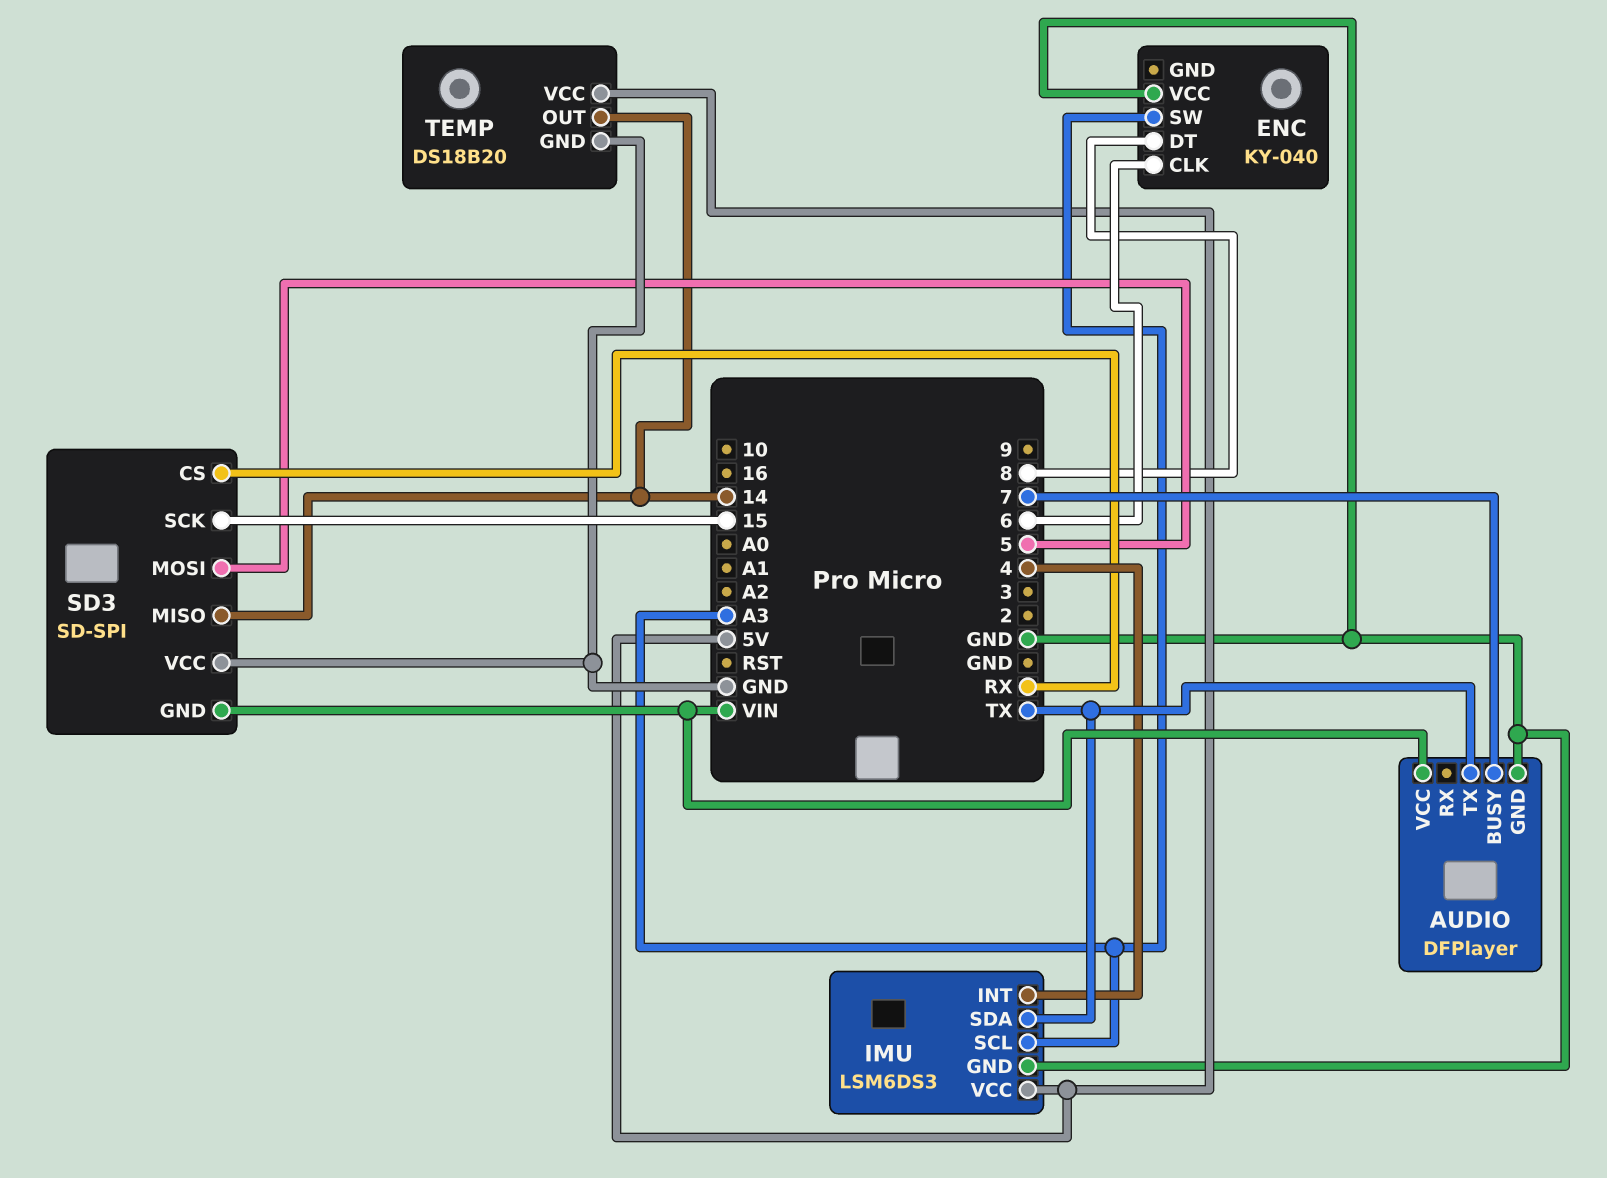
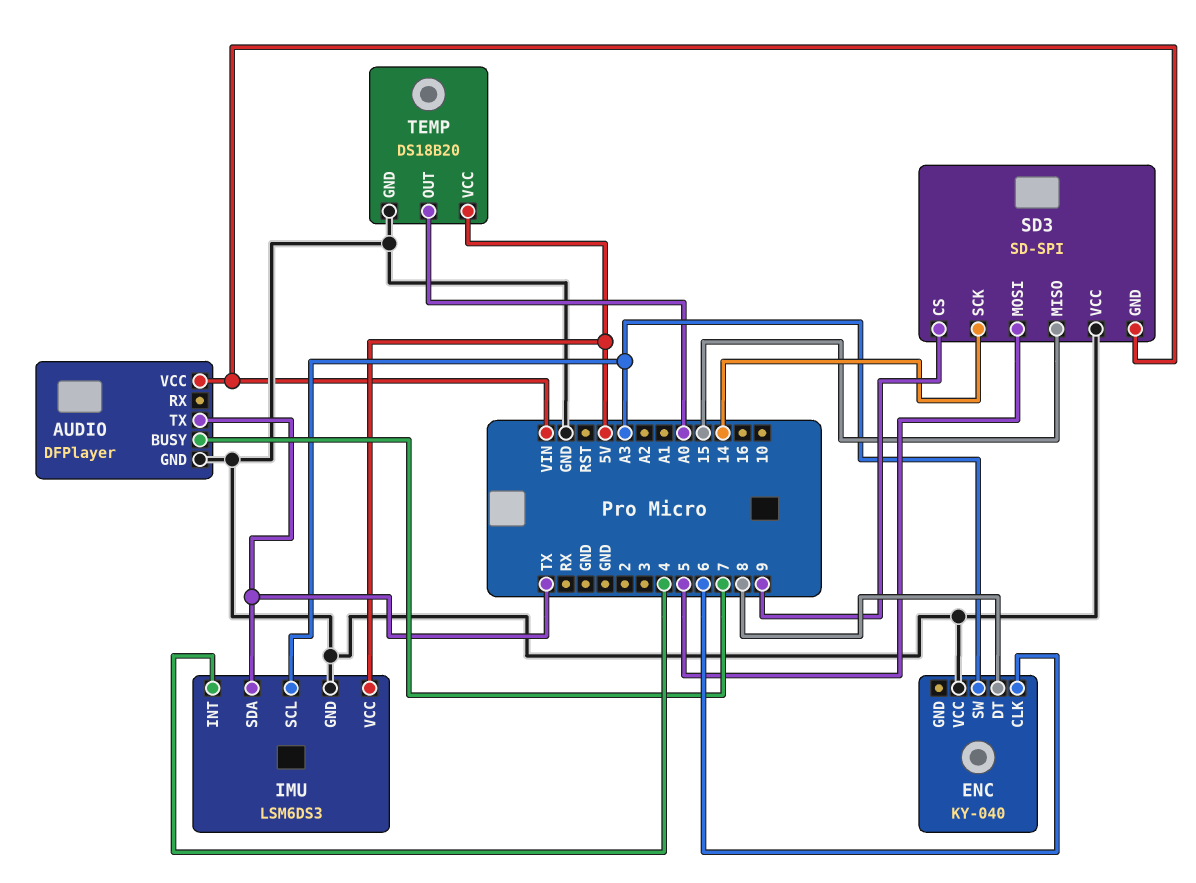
SD3 pin CS: RX -> 9
SD3 pin MISO: 14 -> 15
SD3 pin SCK: 15 -> 14
TEMP pin OUT: 14 -> A0

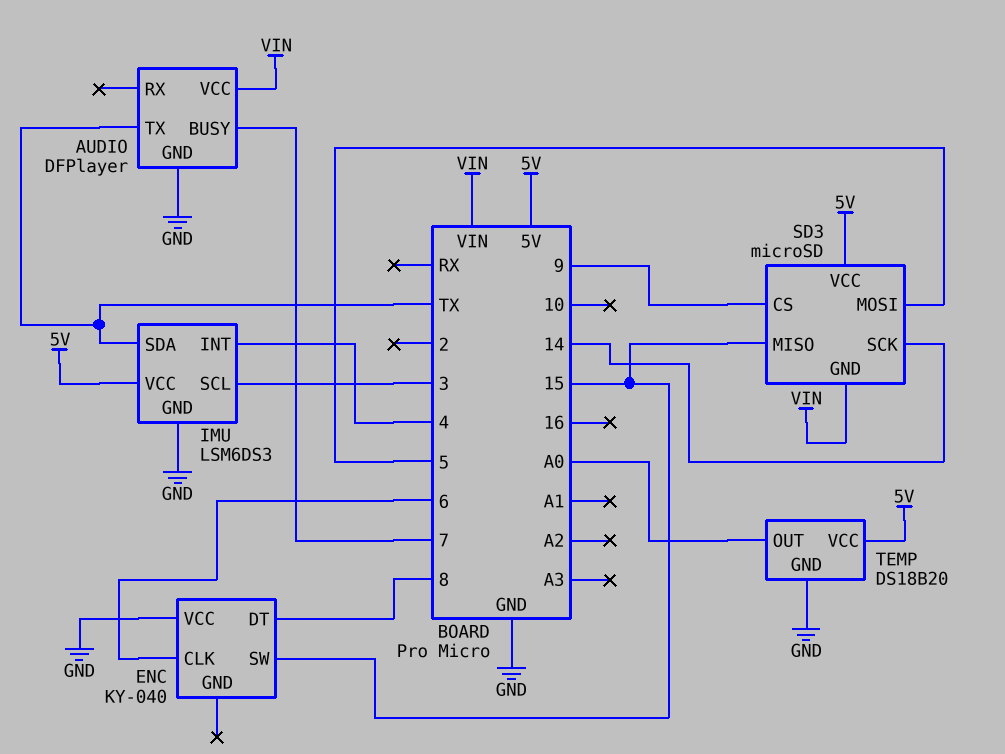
ENC pin SW: A3 -> 15
IMU pin SCL: A3 -> 3
SD3: SD-SPI -> microSD
SD3 pin VCC: GND -> 5V

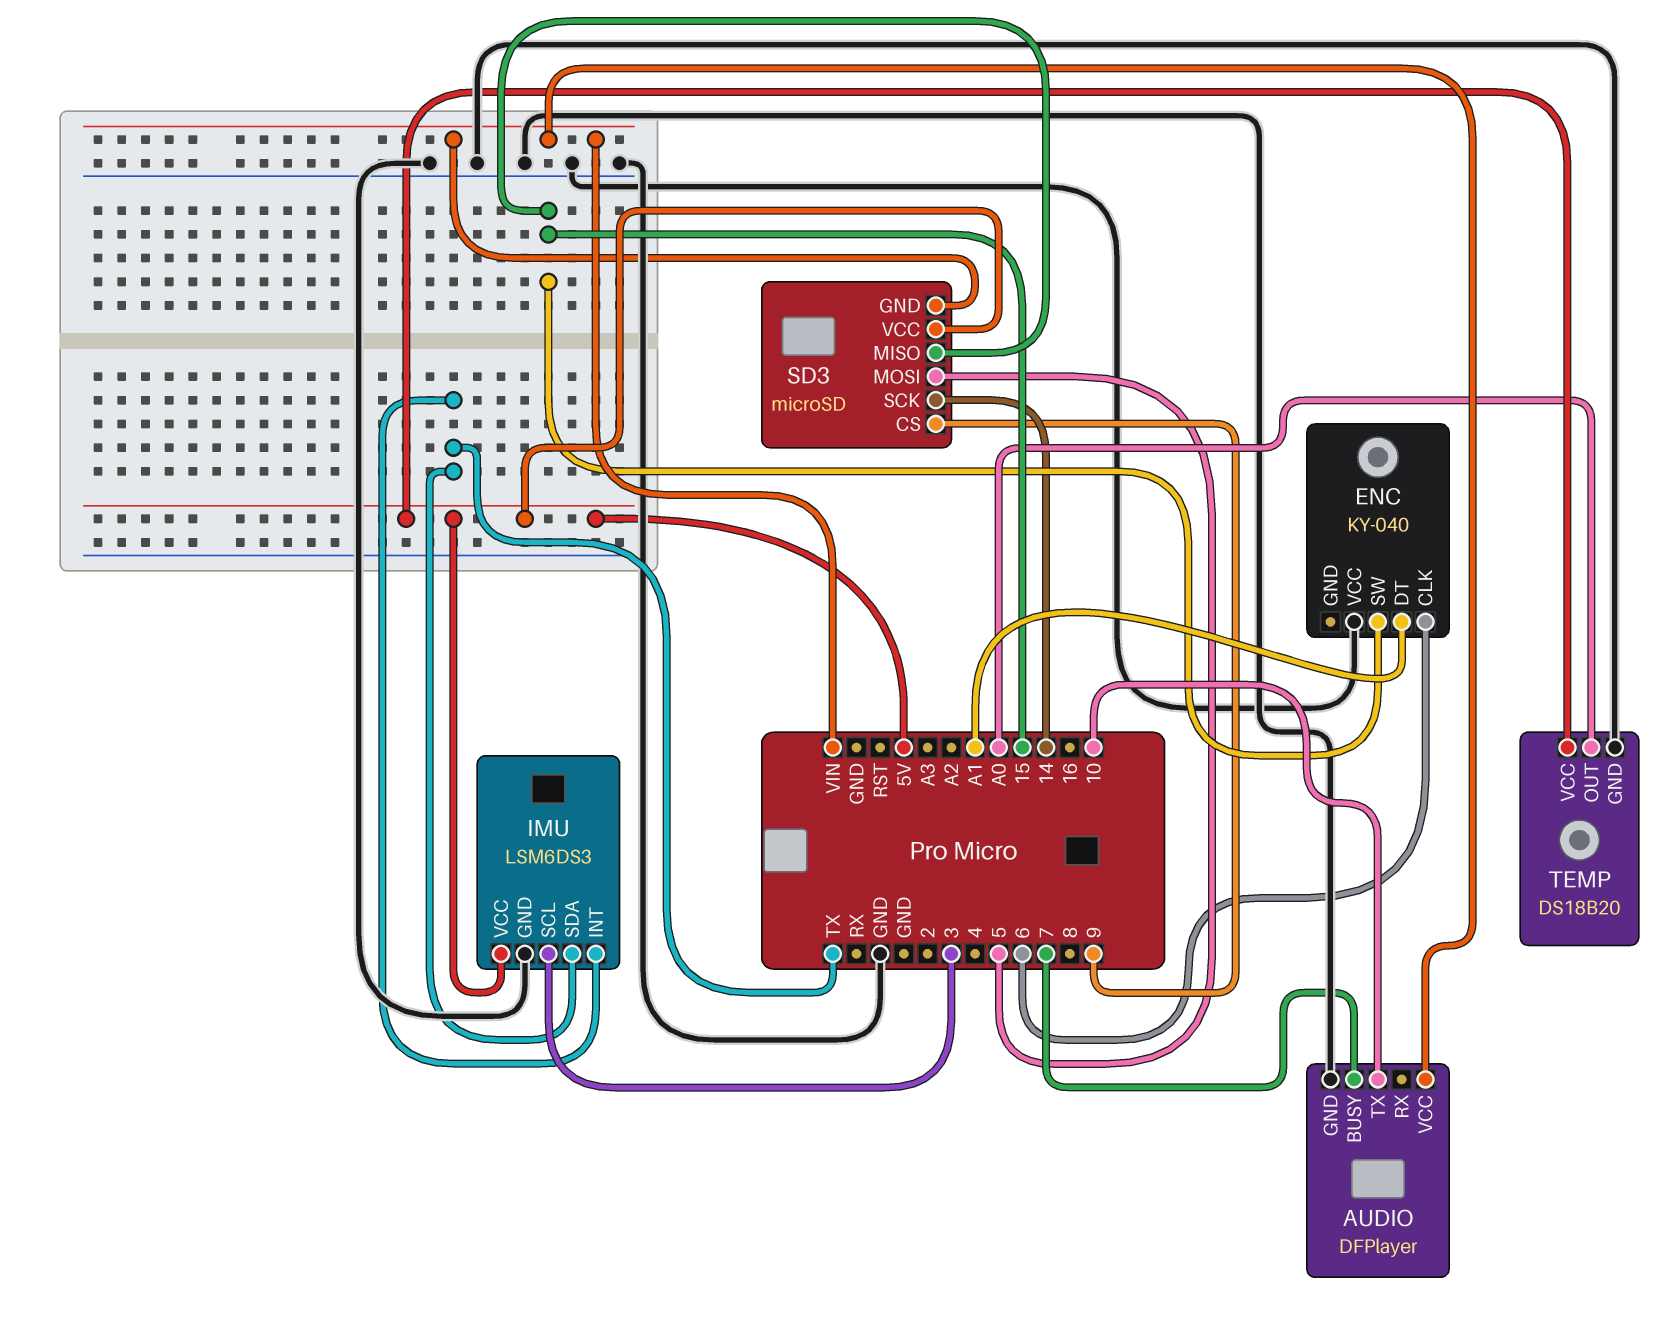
AUDIO pin TX: TX -> 10
ENC pin DT: 8 -> A1
IMU pin INT: 4 -> TX

